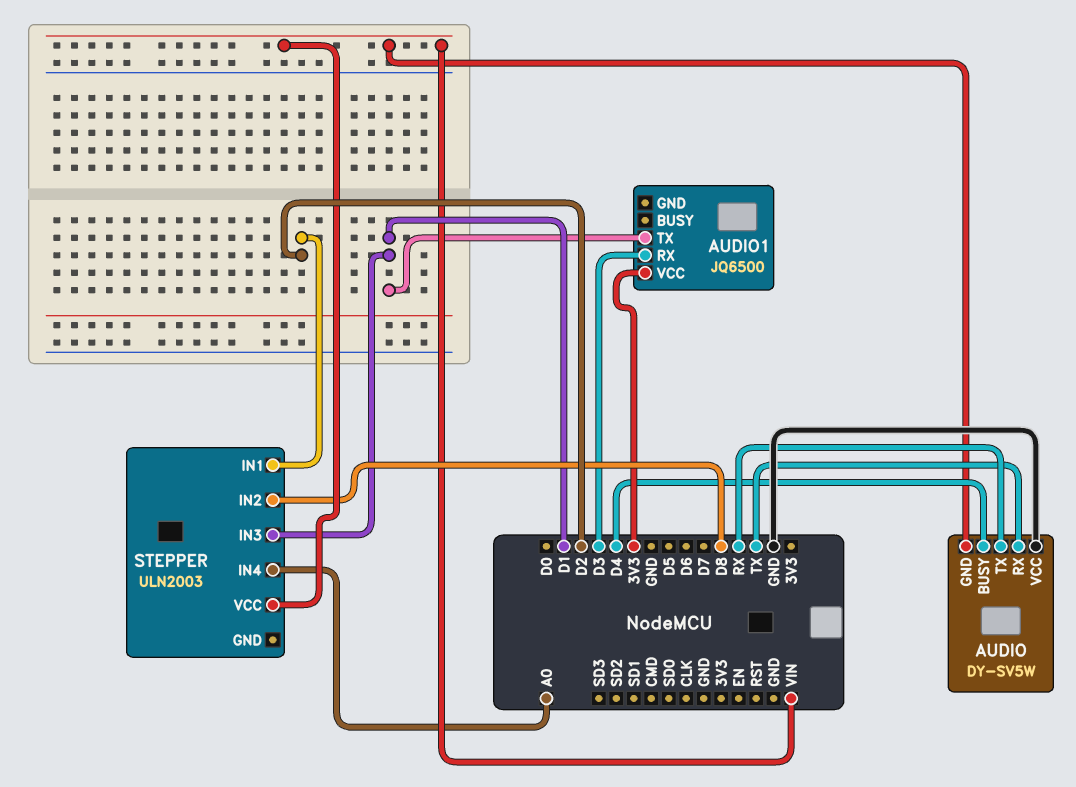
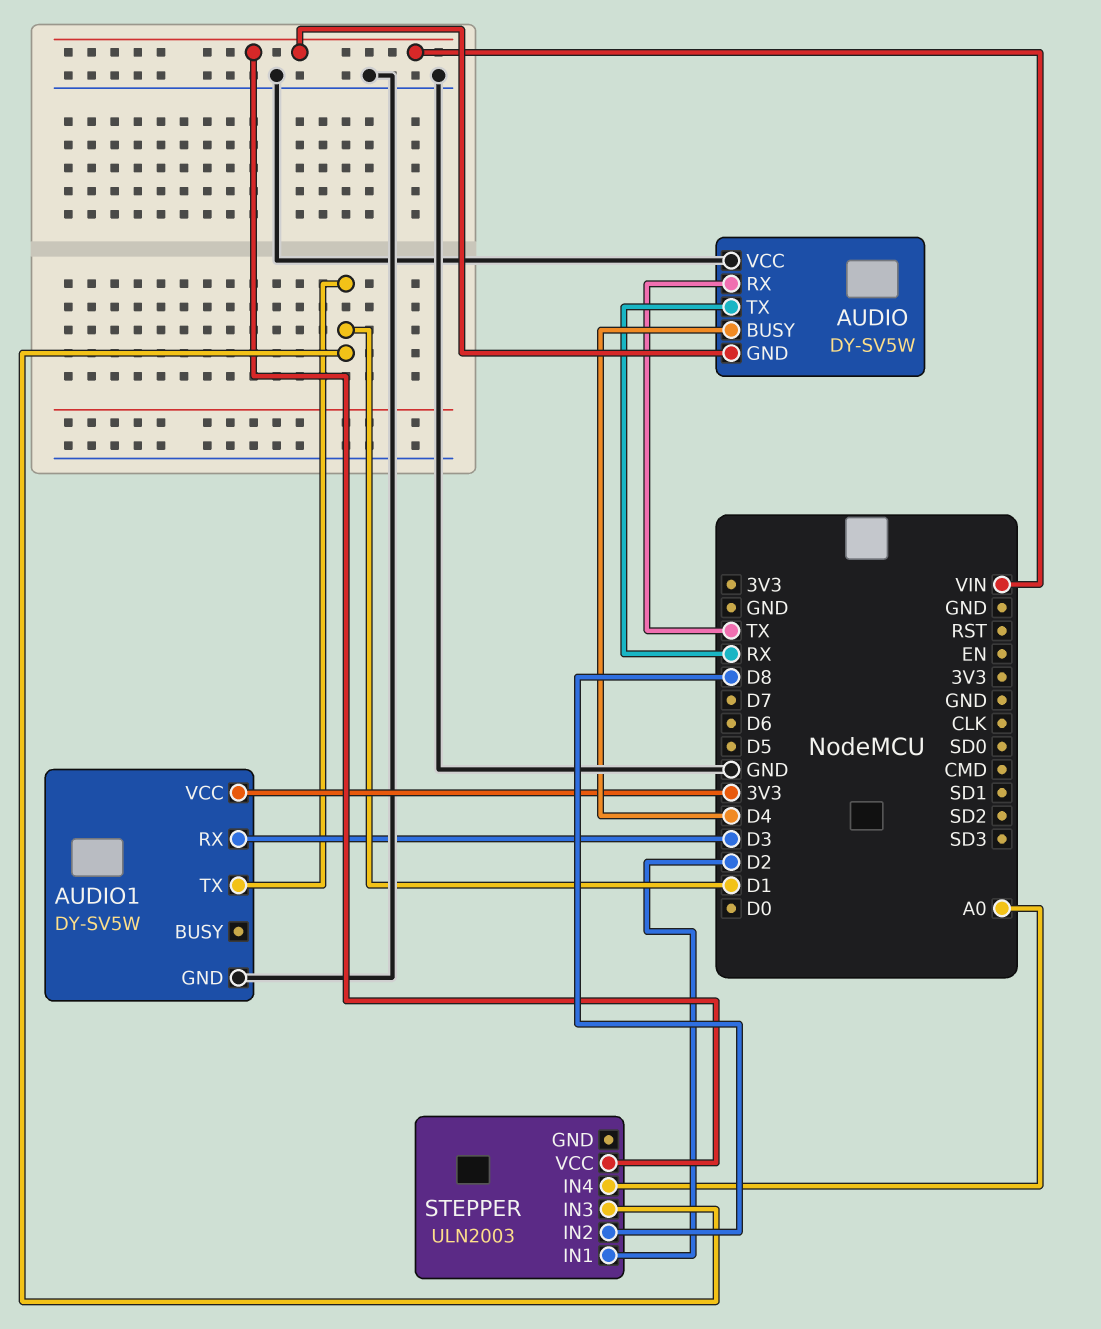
AUDIO1: JQ6500 -> DY-SV5W
AUDIO1 pin GND: none -> GND

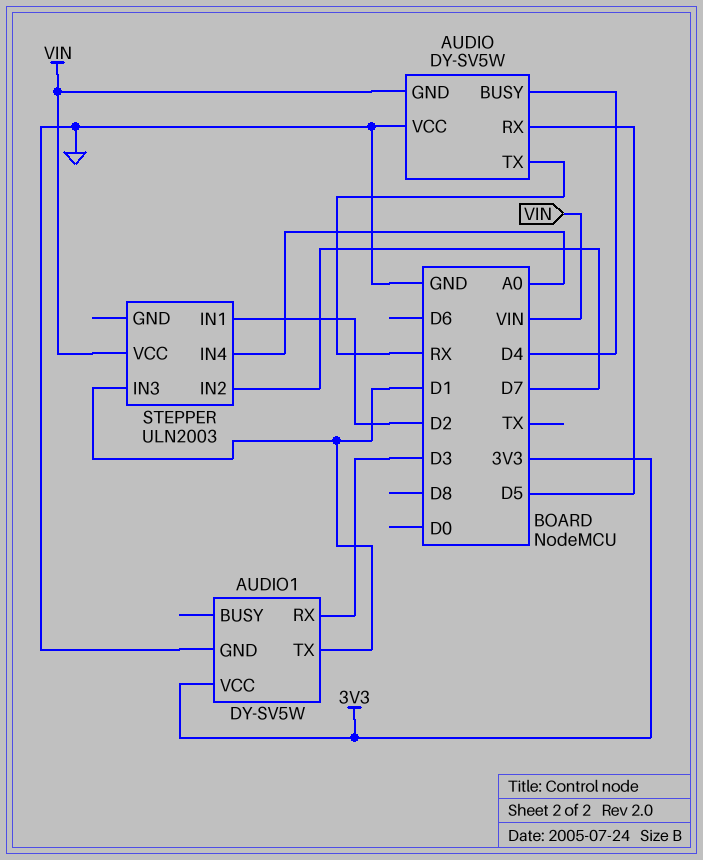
AUDIO pin RX: TX -> D5
STEPPER pin IN2: D8 -> D7

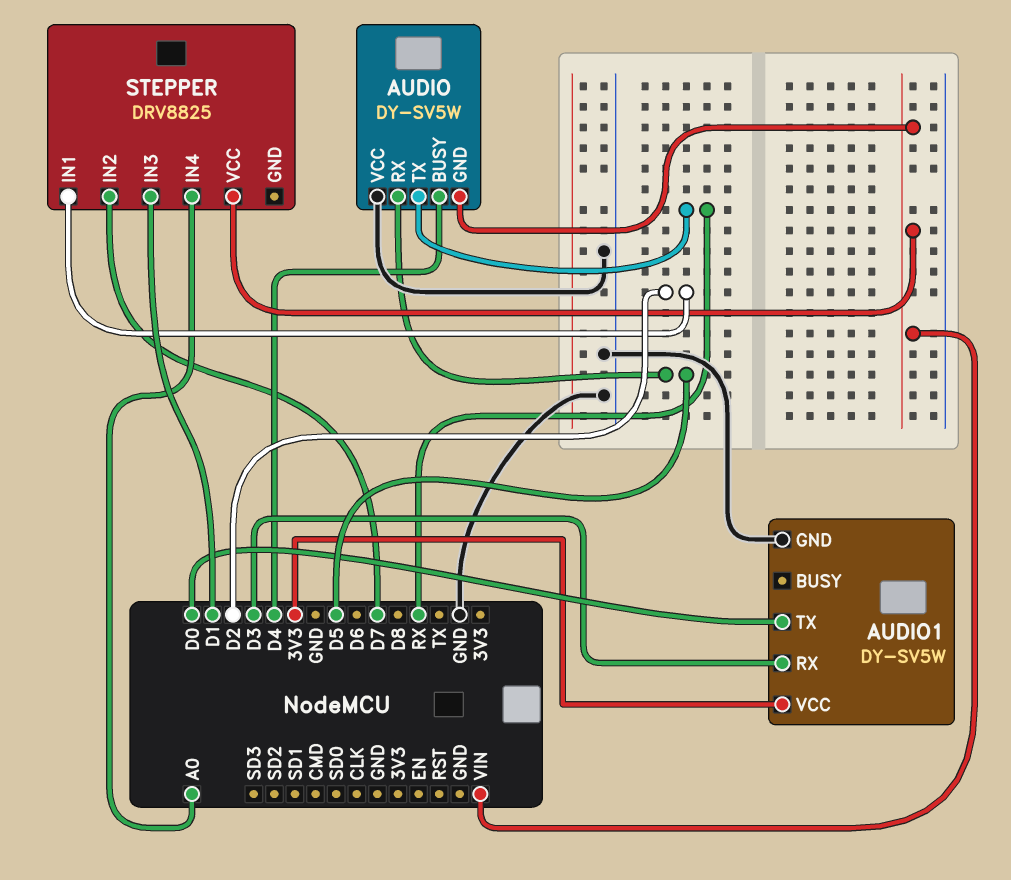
AUDIO1 pin TX: D1 -> D0
STEPPER: ULN2003 -> DRV8825

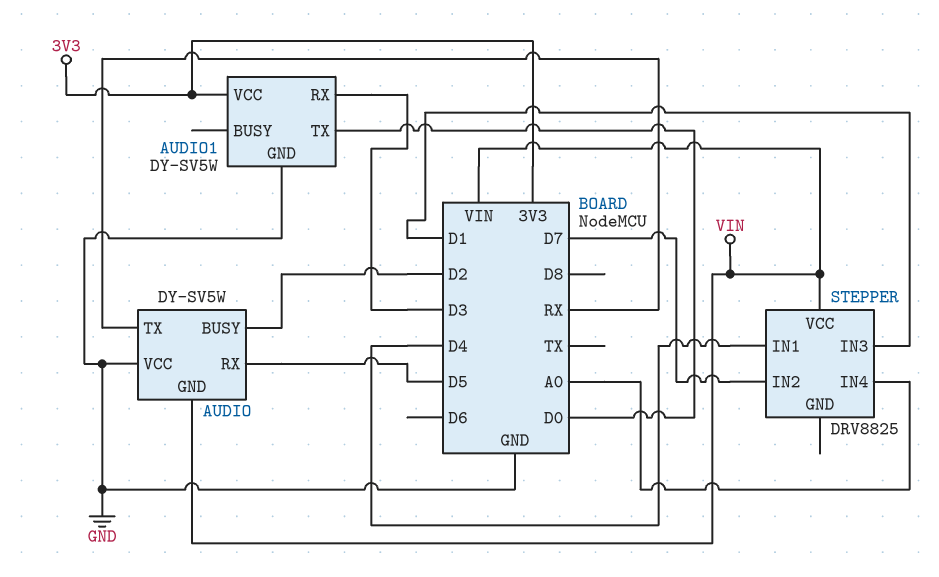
AUDIO pin BUSY: D4 -> D2
STEPPER pin IN1: D2 -> D4

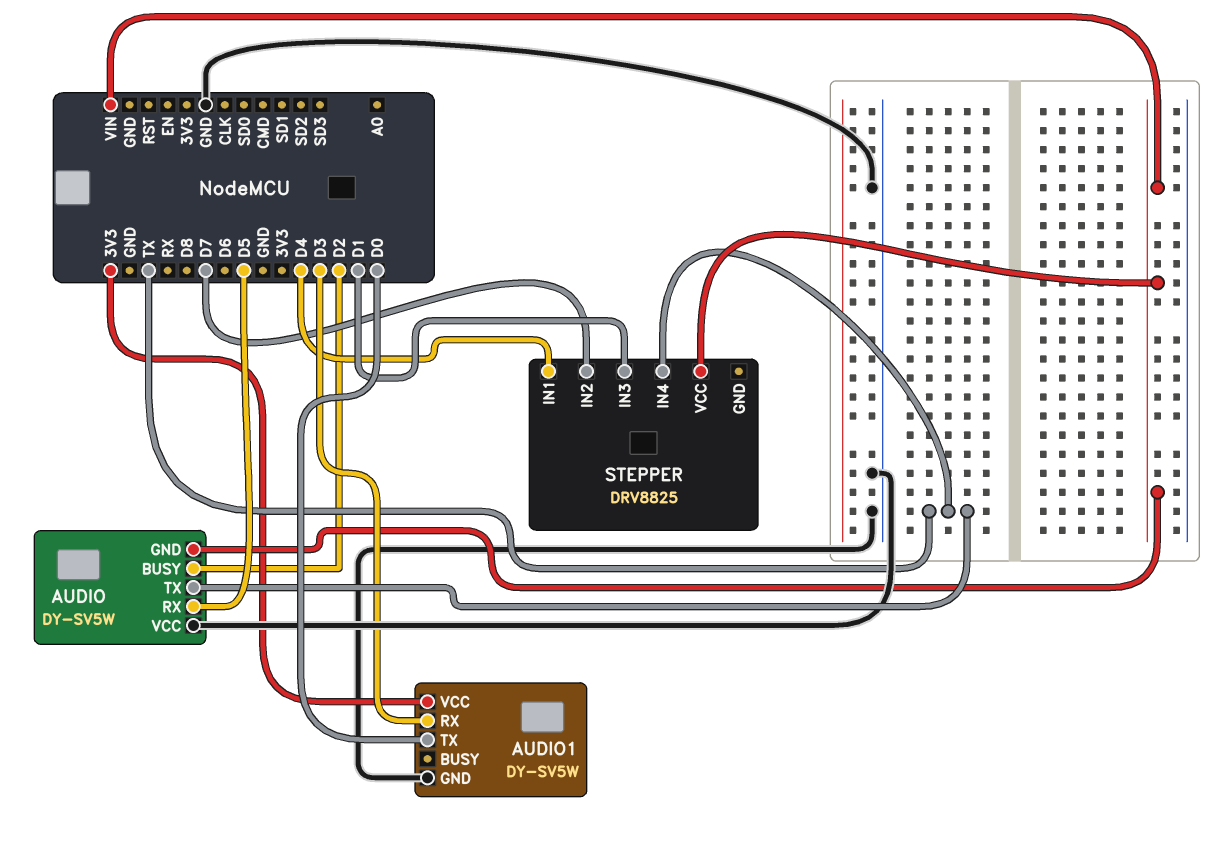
AUDIO pin TX: RX -> TX
STEPPER pin IN4: A0 -> TX

